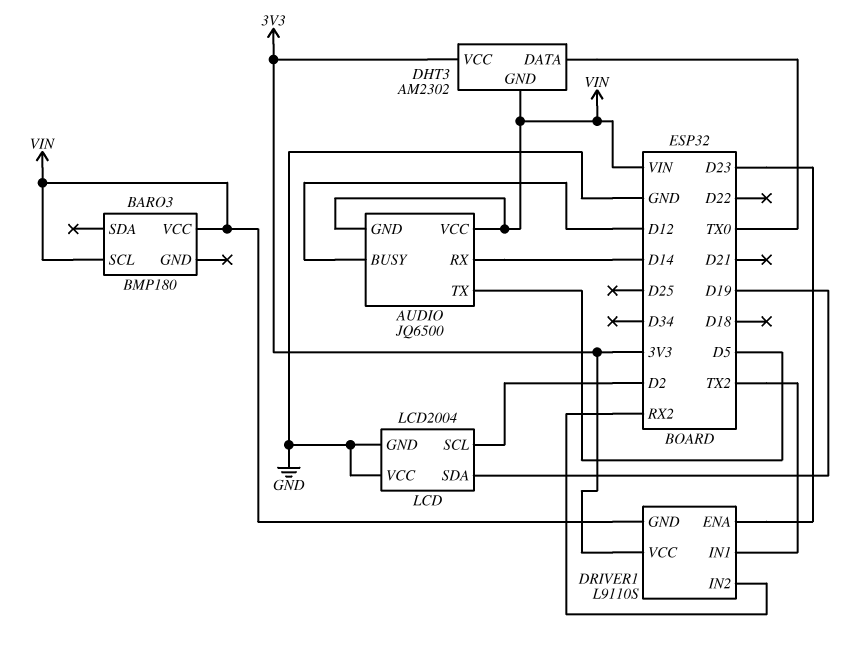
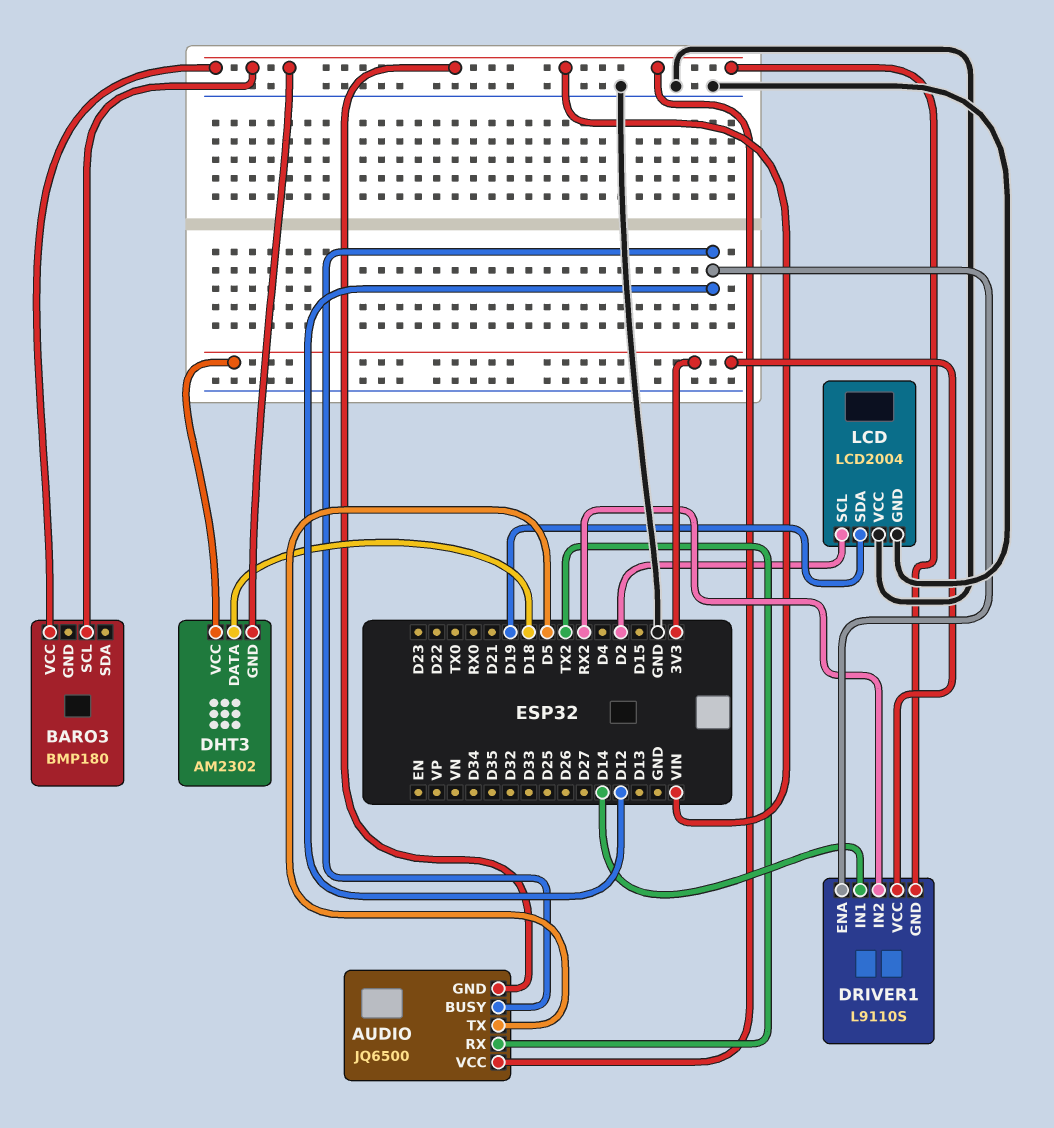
AUDIO pin RX: D14 -> TX2
DHT3 pin DATA: TX0 -> D18
DRIVER1 pin ENA: D23 -> D12
DRIVER1 pin IN1: TX2 -> D14

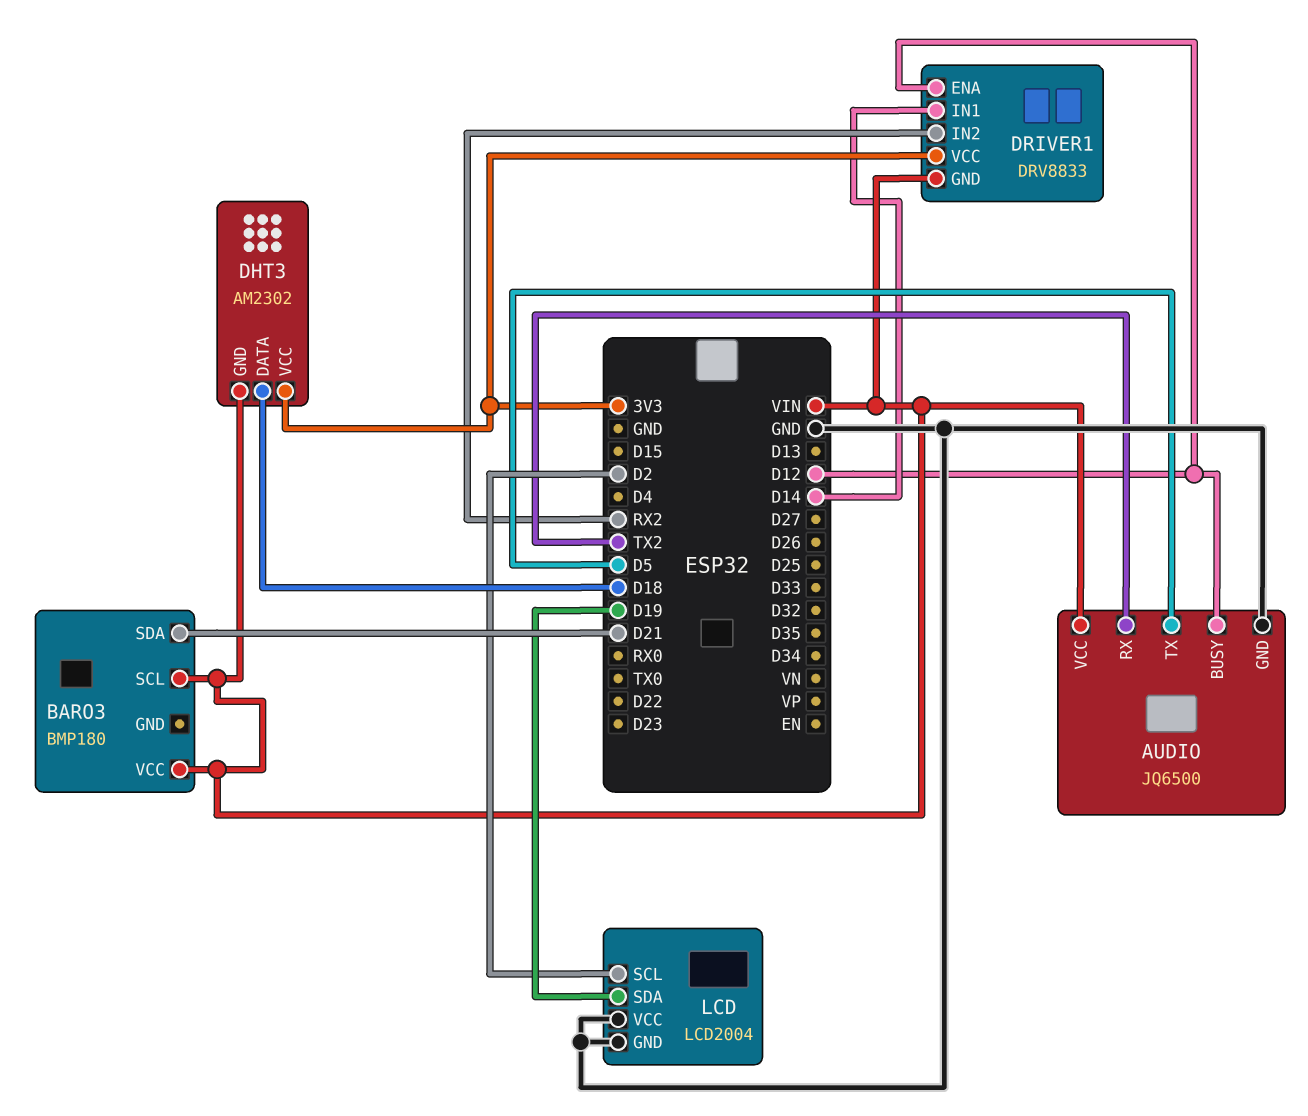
AUDIO pin GND: VIN -> GND
BARO3 pin SDA: none -> D21
DRIVER1: L9110S -> DRV8833

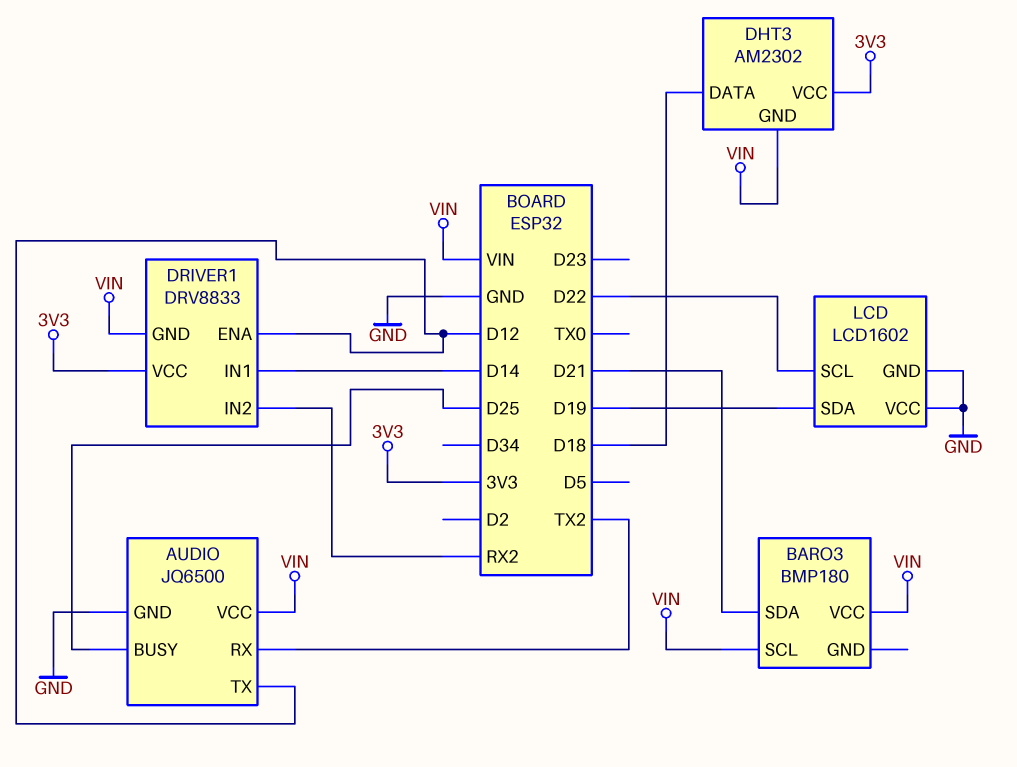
AUDIO pin BUSY: D12 -> D25
AUDIO pin TX: D5 -> D12
LCD: LCD2004 -> LCD1602
LCD pin SCL: D2 -> D22

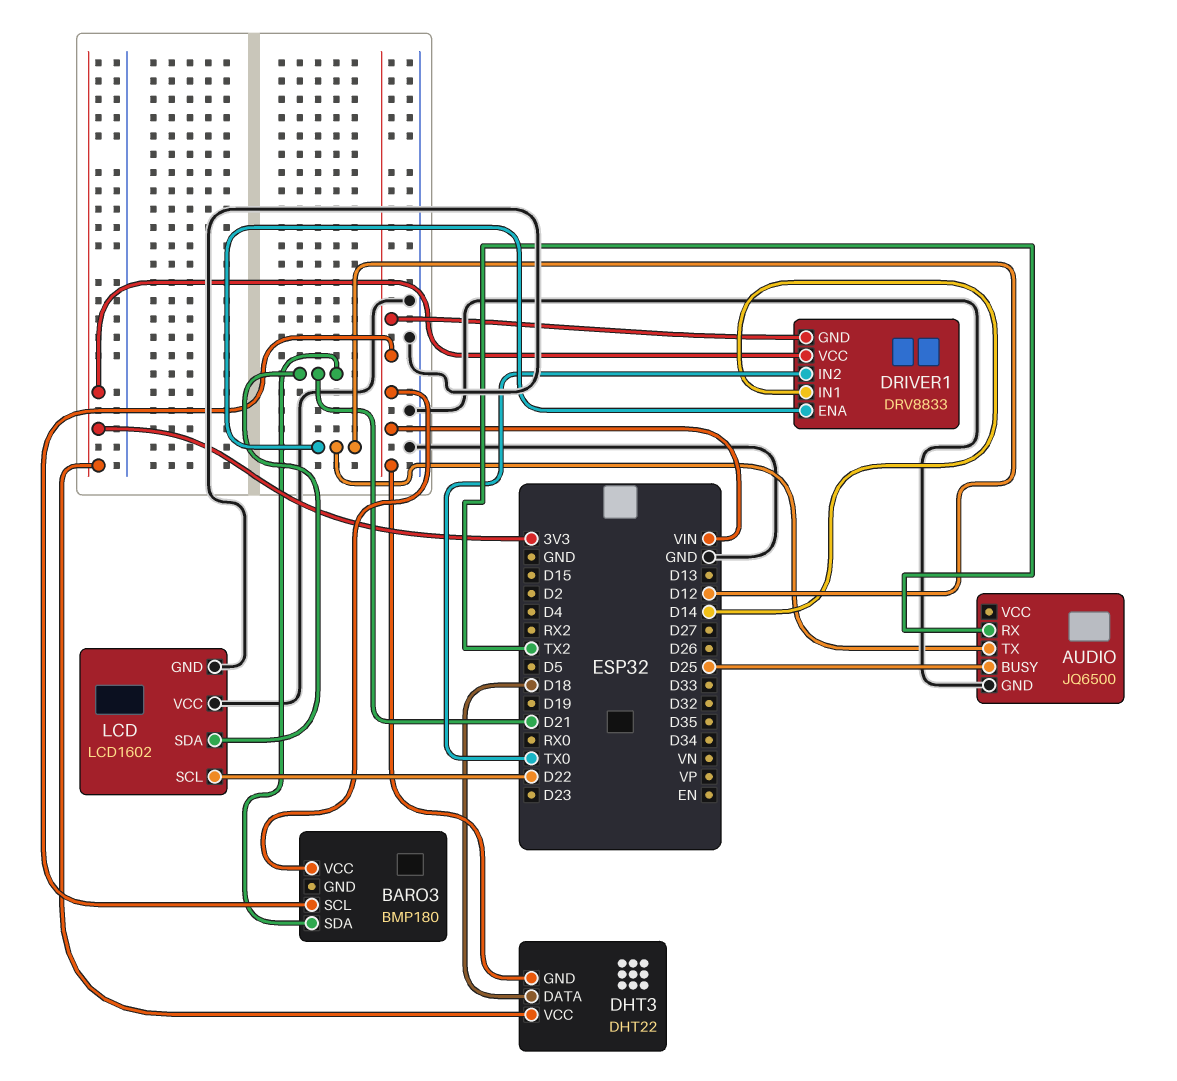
AUDIO pin VCC: VIN -> none
DHT3: AM2302 -> DHT22
DRIVER1 pin IN2: RX2 -> TX0
LCD pin SDA: D19 -> D21

